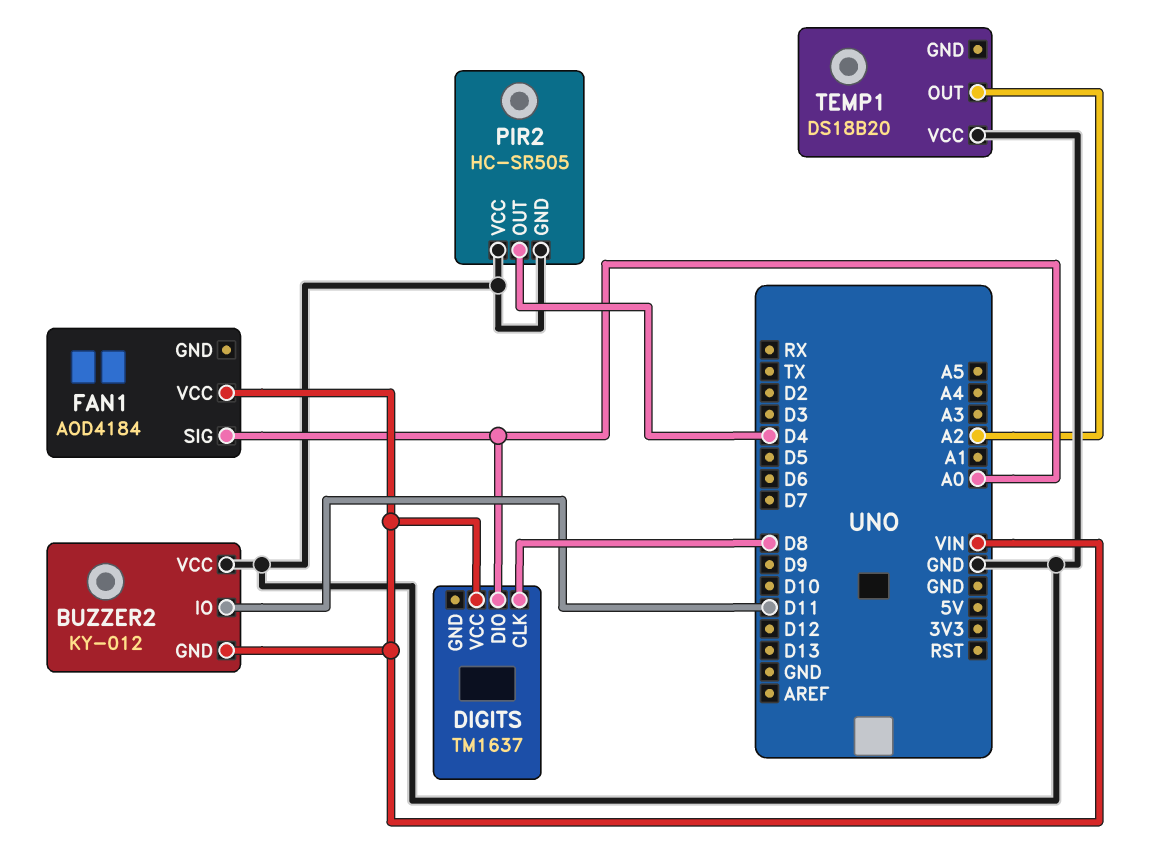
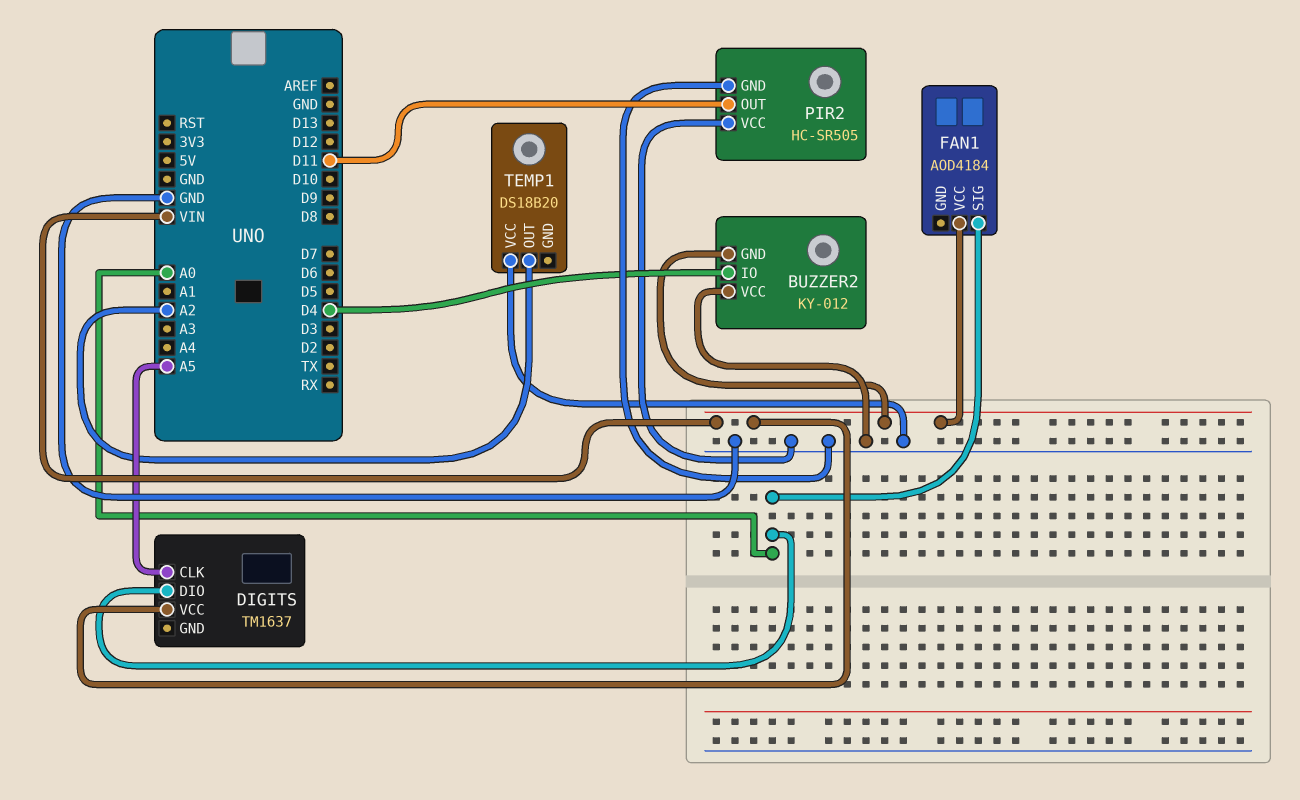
BUZZER2 pin IO: D11 -> D4
DIGITS pin CLK: D8 -> A5
PIR2 pin OUT: D4 -> D11

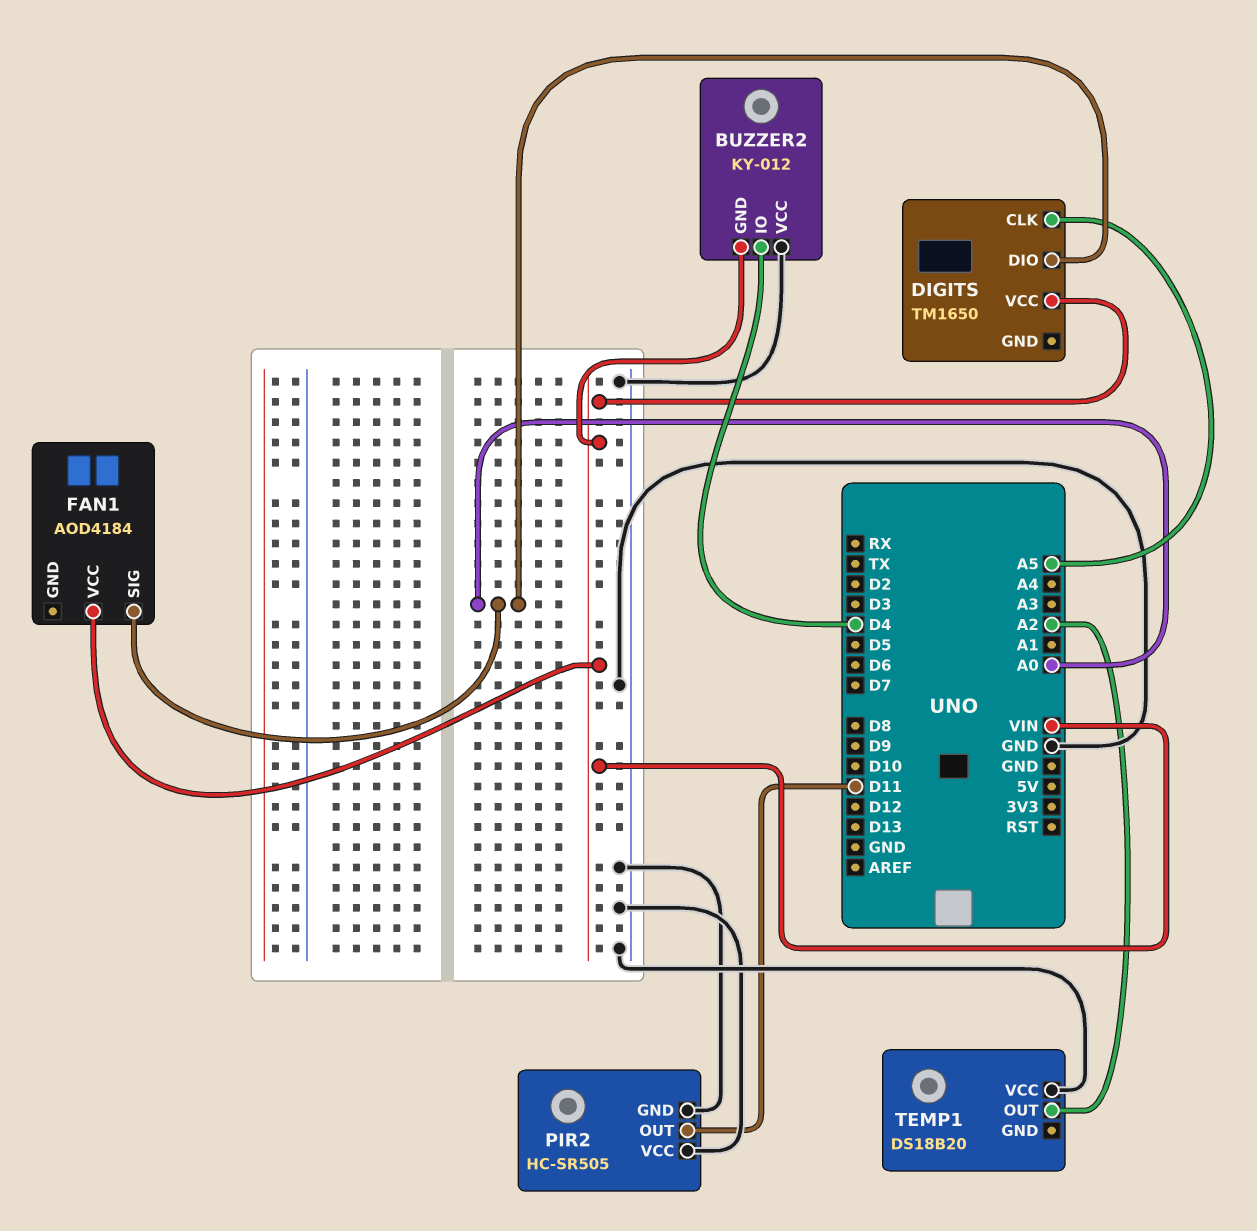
DIGITS: TM1637 -> TM1650

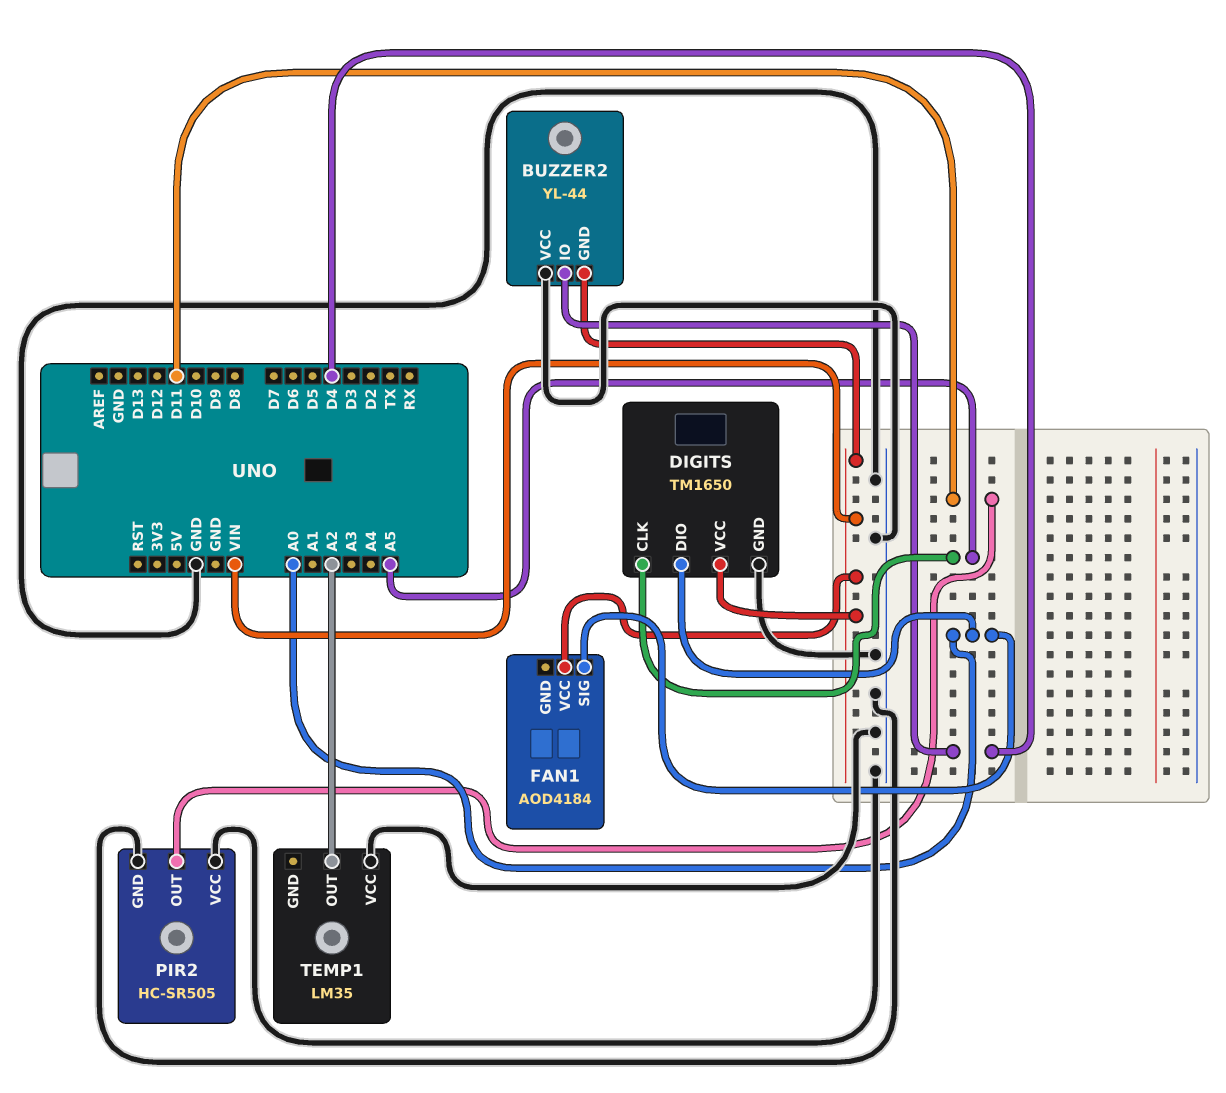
BUZZER2: KY-012 -> YL-44
DIGITS pin GND: none -> GND
TEMP1: DS18B20 -> LM35

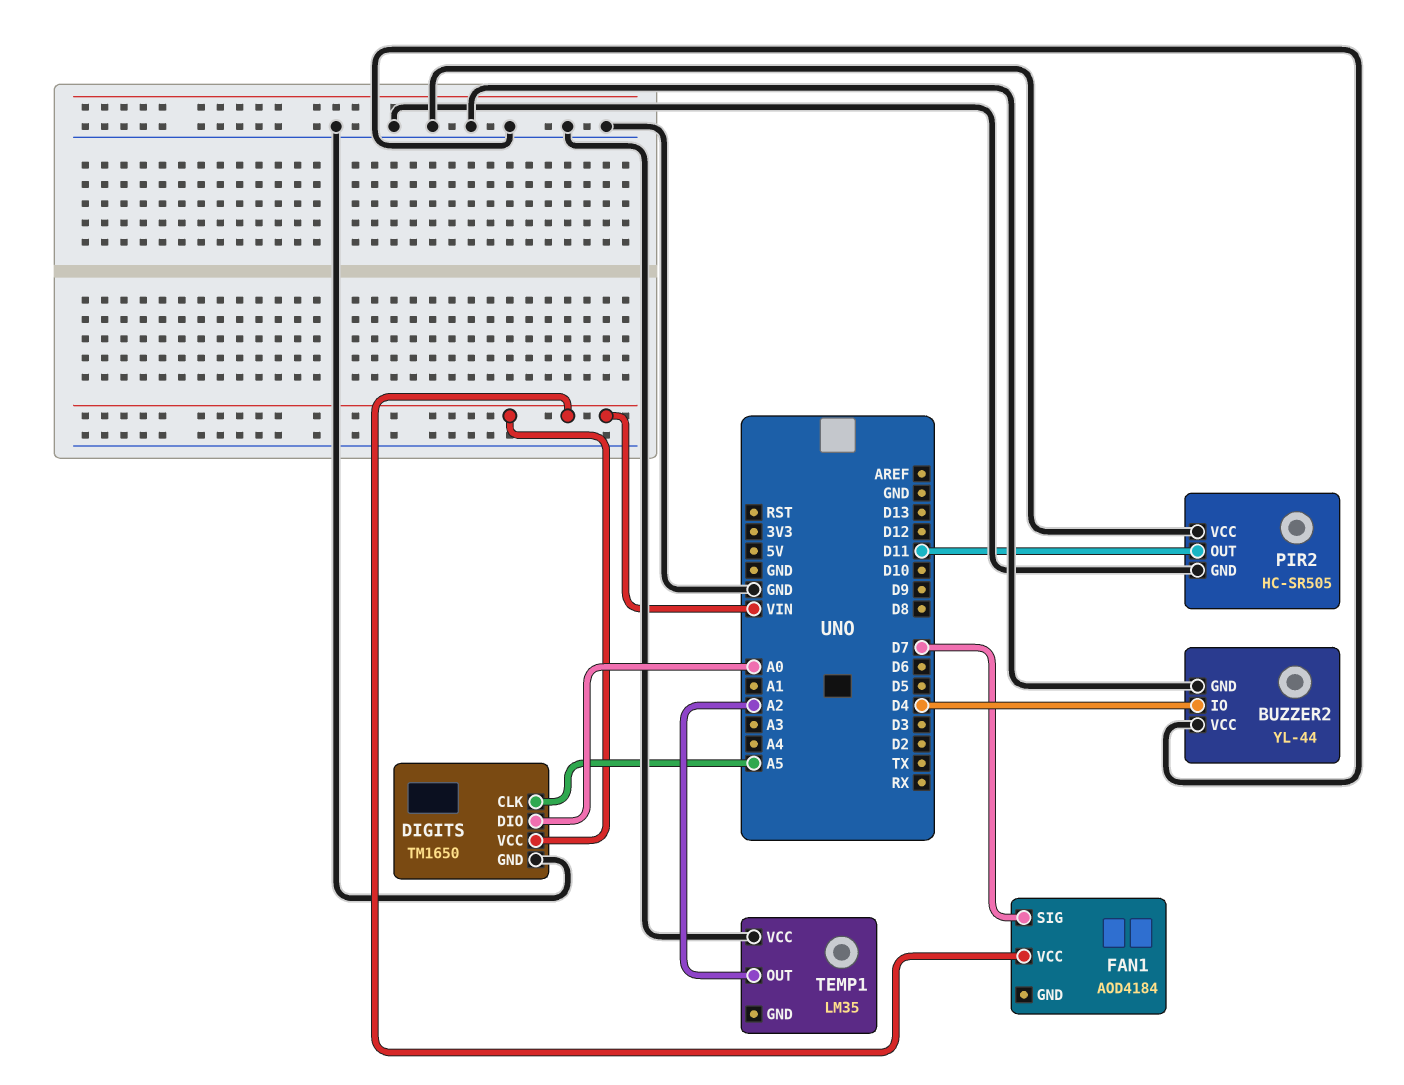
BUZZER2 pin GND: VIN -> GND
FAN1 pin SIG: A0 -> D7

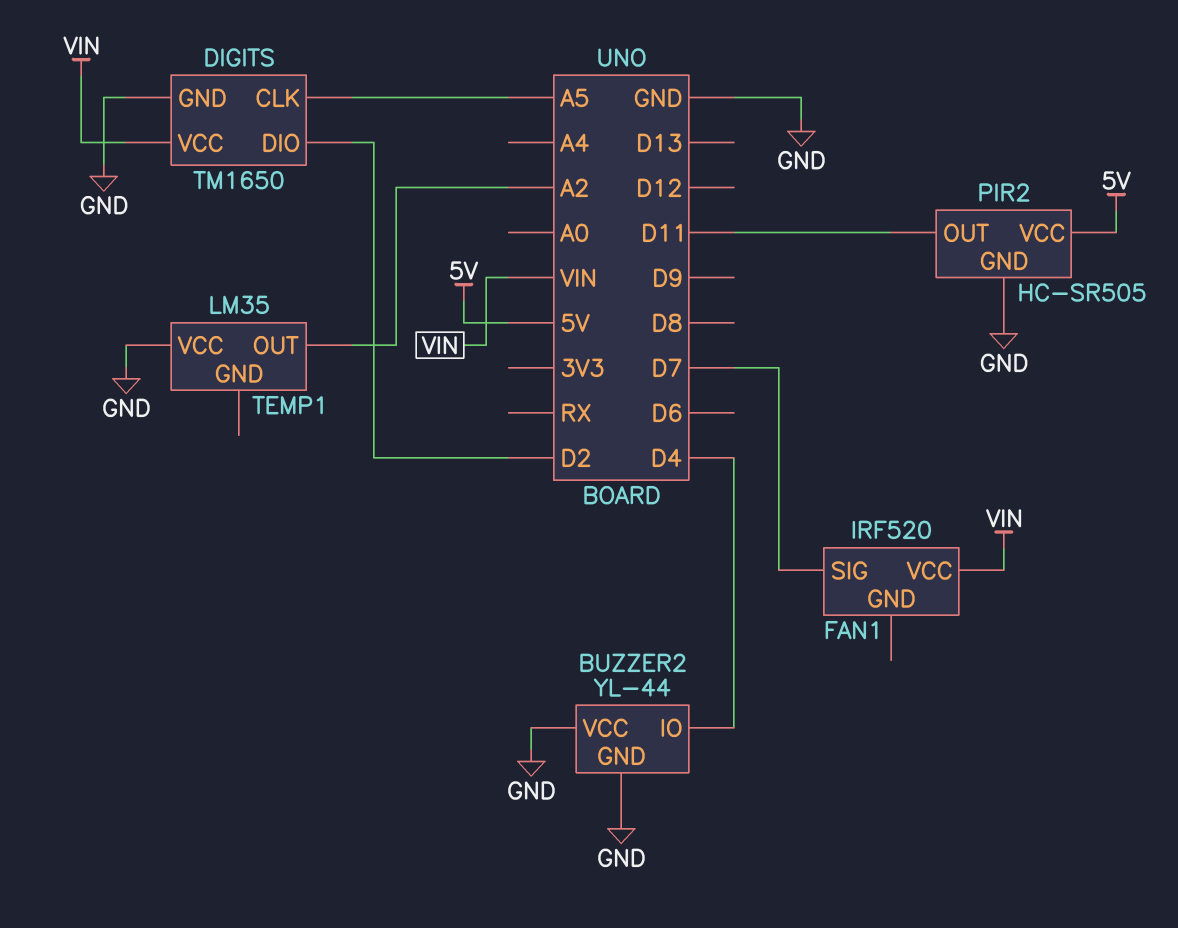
DIGITS pin DIO: A0 -> D2
FAN1: AOD4184 -> IRF520
PIR2 pin VCC: GND -> 5V

